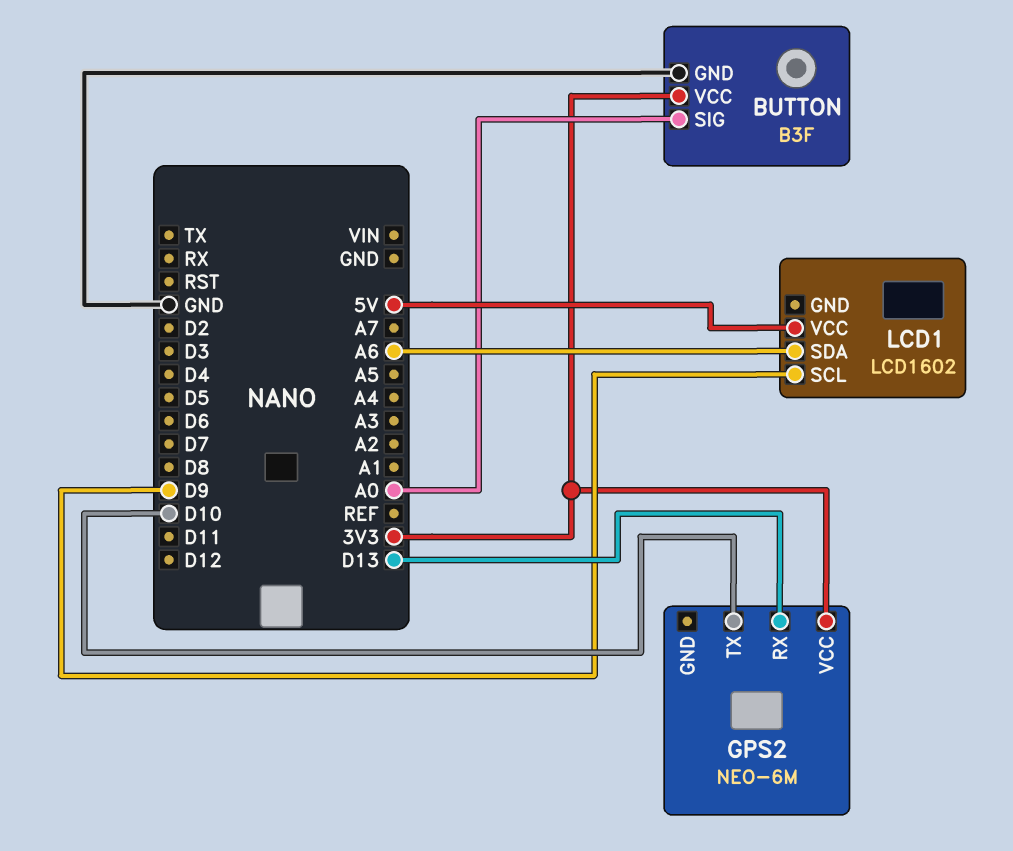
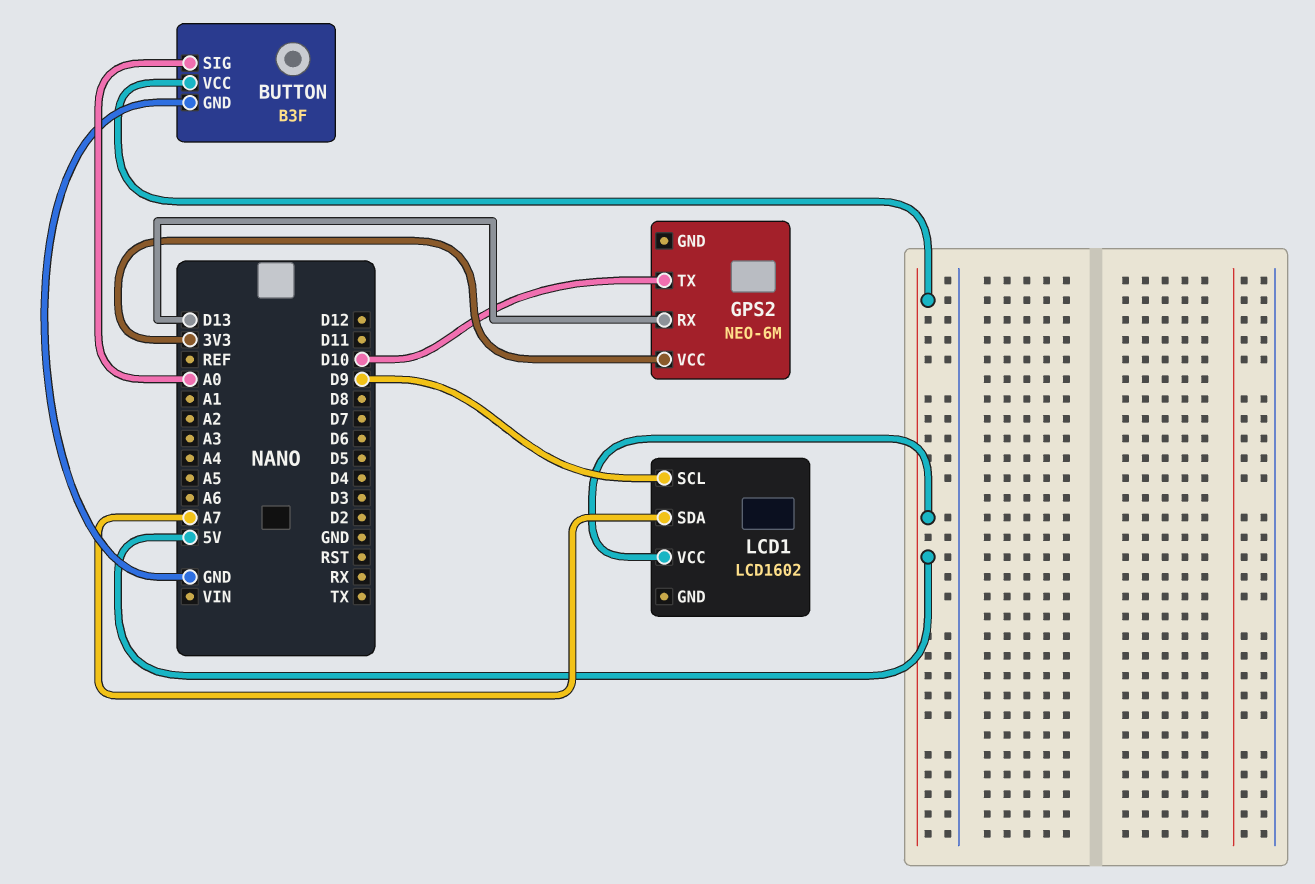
BUTTON pin VCC: 3V3 -> 5V
LCD1 pin SDA: A6 -> A7

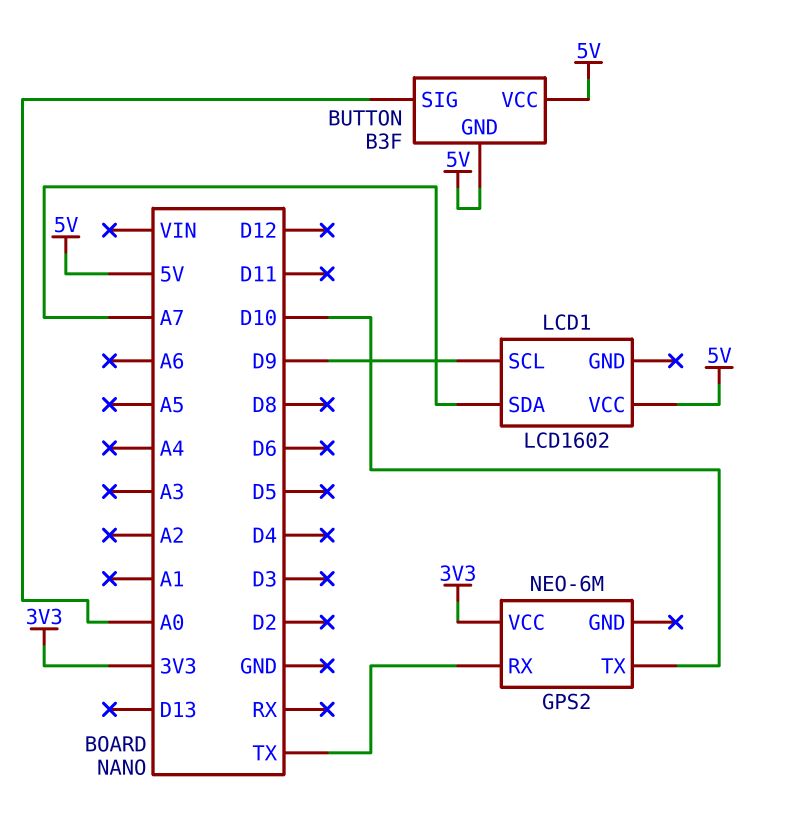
BUTTON pin GND: GND -> 5V
GPS2 pin RX: D13 -> TX

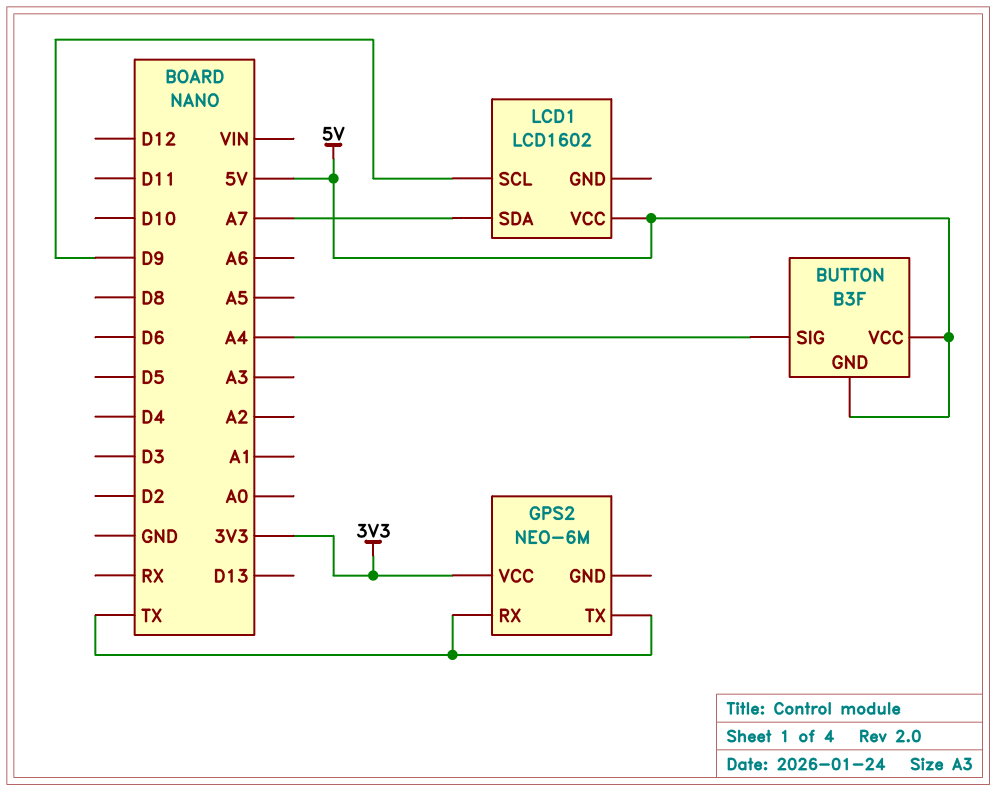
BUTTON pin SIG: A0 -> A4
GPS2 pin TX: D10 -> TX

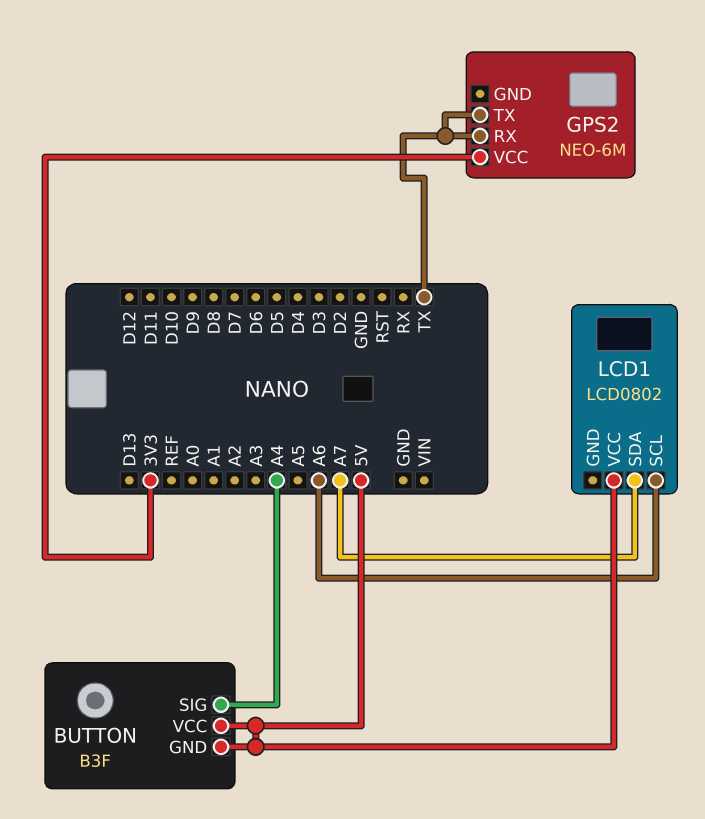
LCD1: LCD1602 -> LCD0802
LCD1 pin SCL: D9 -> A6

